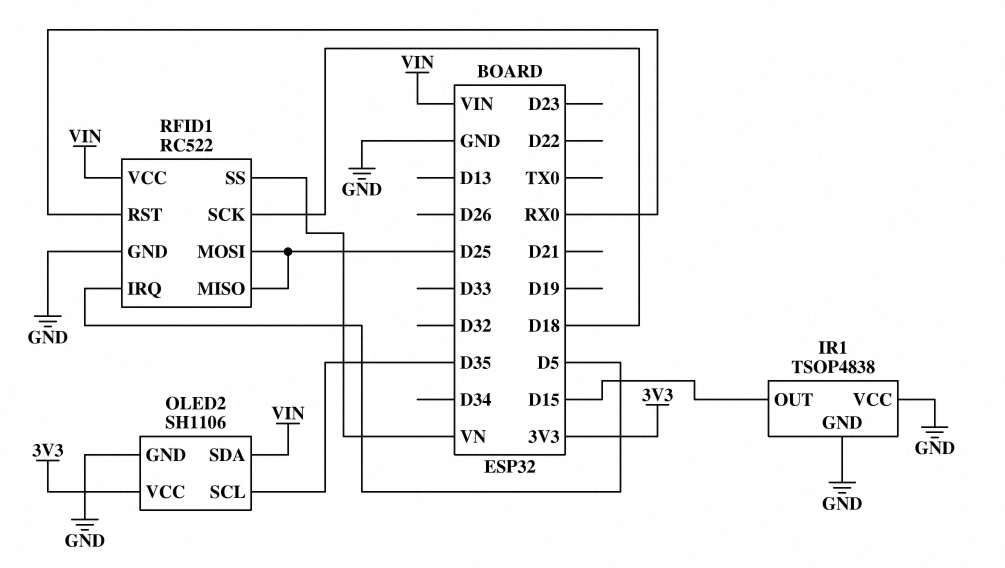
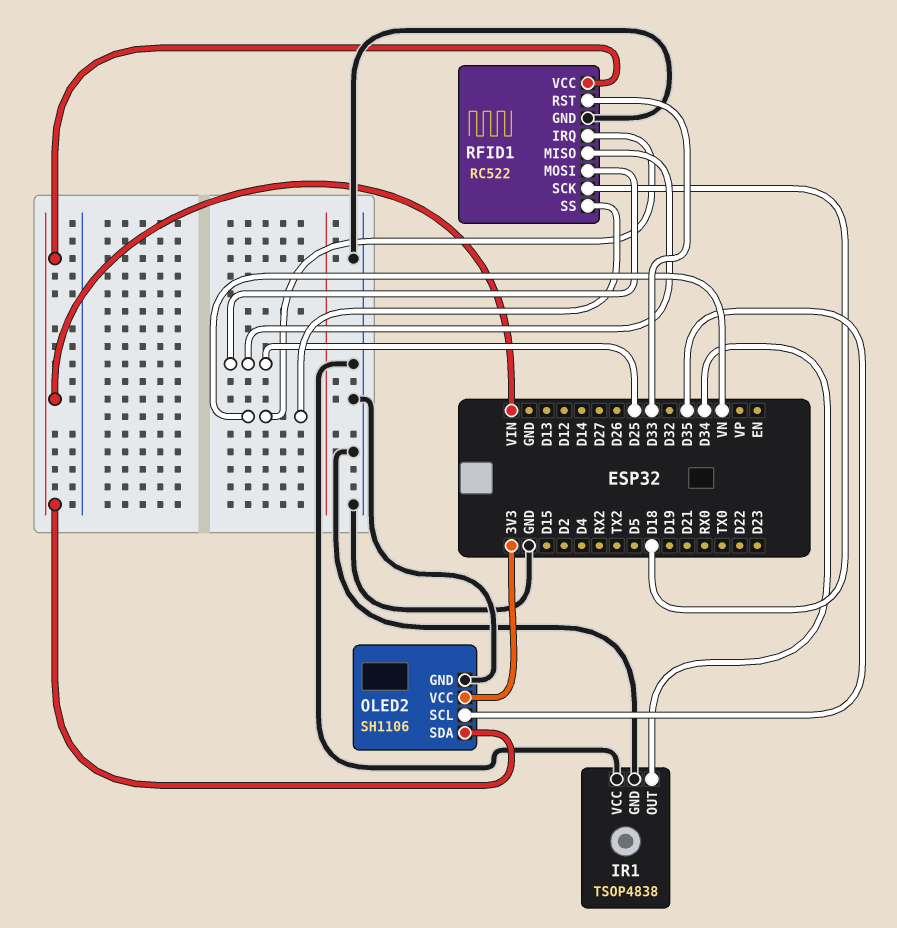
IR1 pin OUT: D15 -> D34
RFID1 pin IRQ: D5 -> VN
RFID1 pin RST: RX0 -> D33

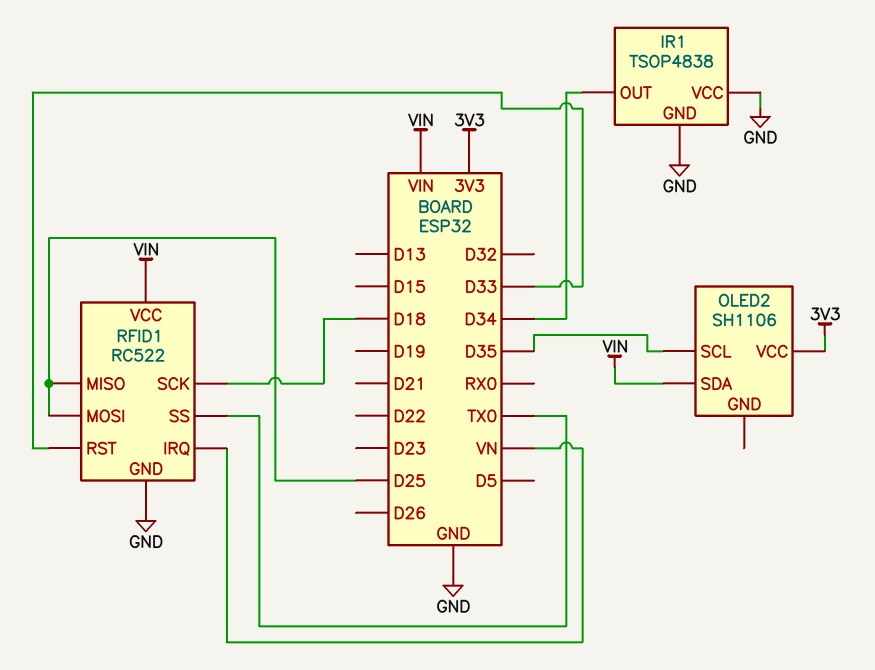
OLED2 pin GND: GND -> none
RFID1 pin SS: VN -> TX0

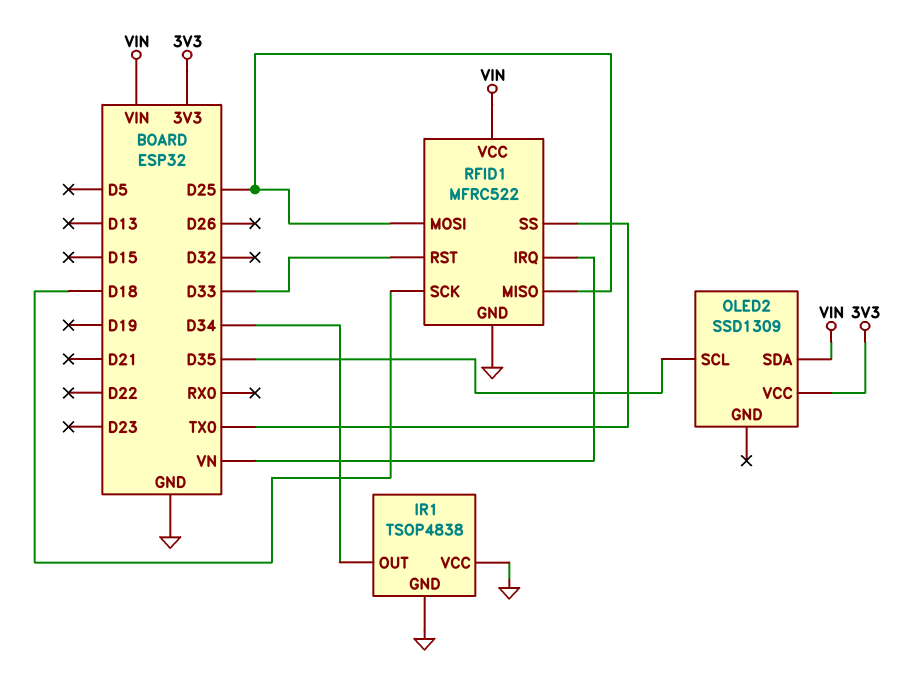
OLED2: SH1106 -> SSD1309
RFID1: RC522 -> MFRC522

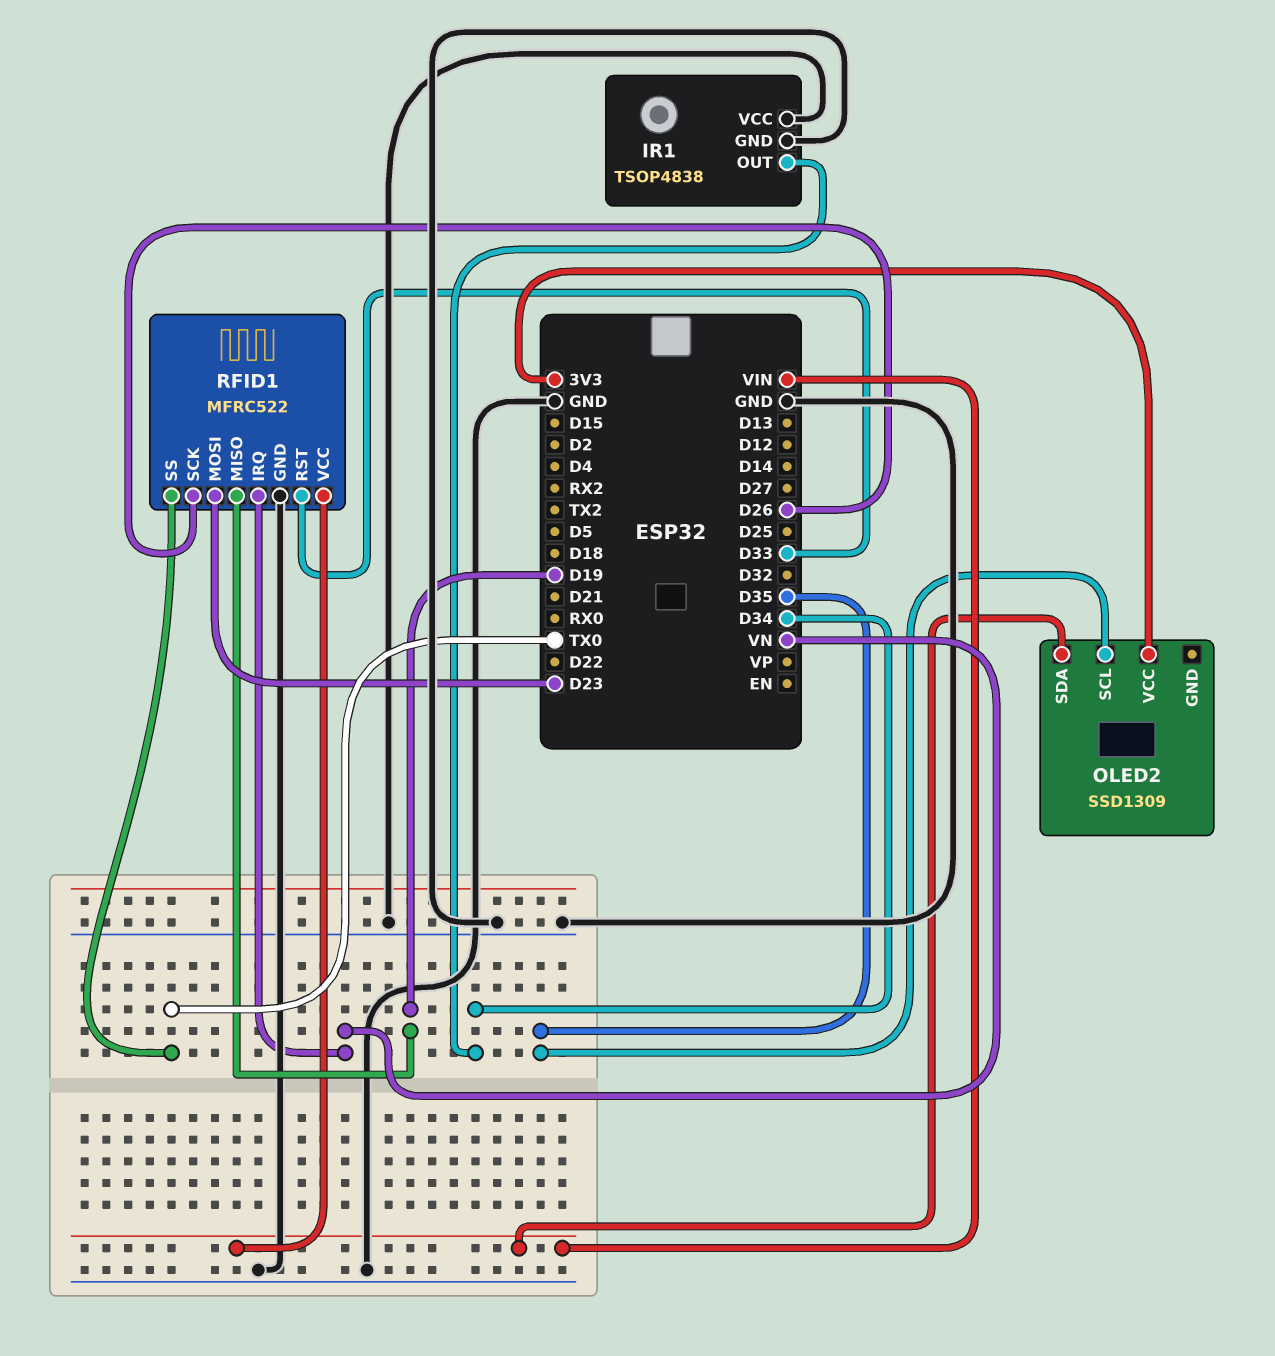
RFID1 pin MISO: D25 -> D19
RFID1 pin MOSI: D25 -> D23
RFID1 pin SCK: D18 -> D26

